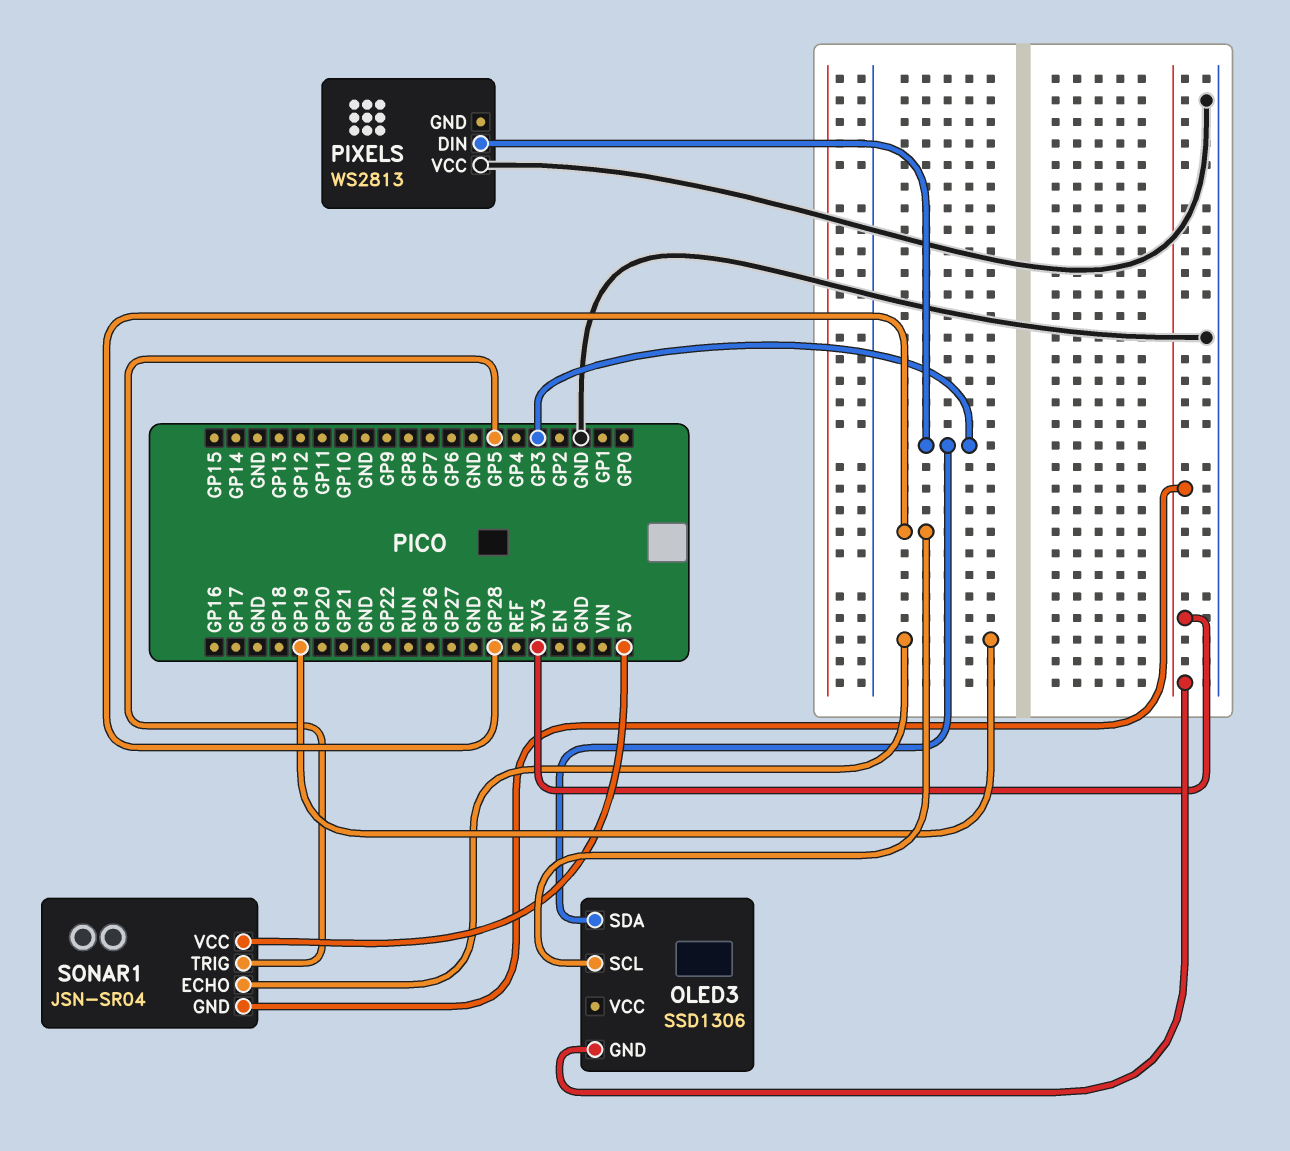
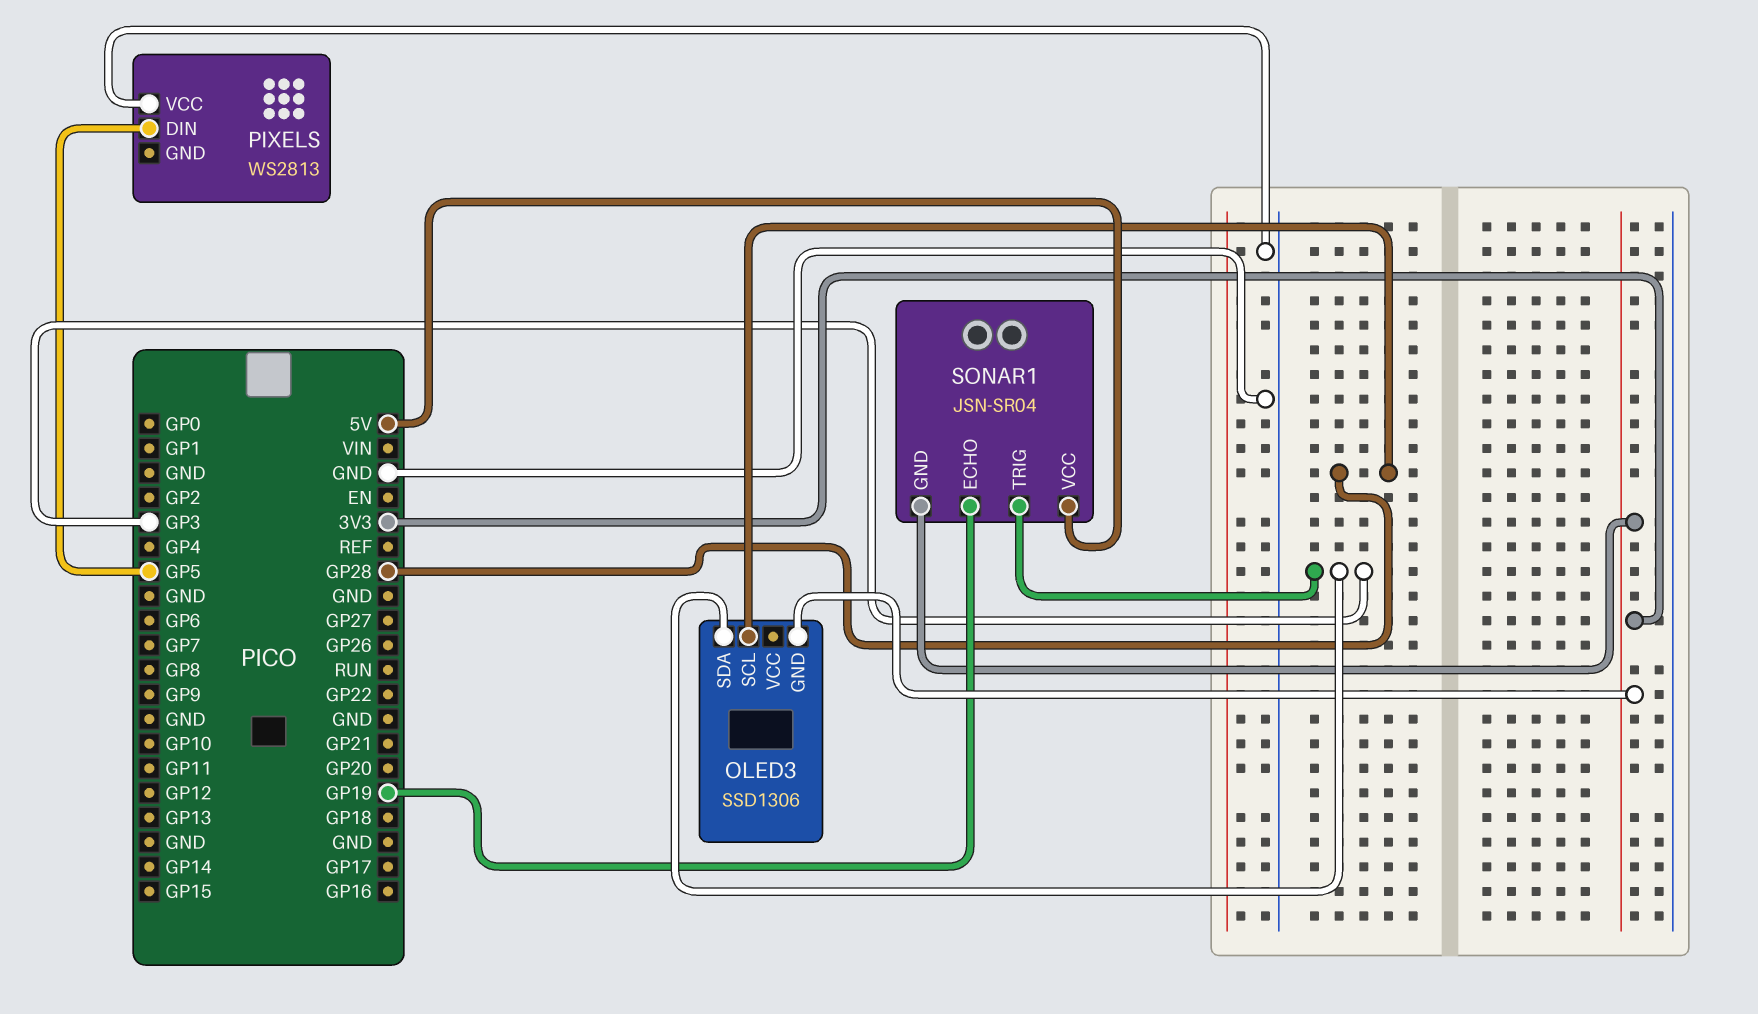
PIXELS pin DIN: GP3 -> GP5
SONAR1 pin TRIG: GP5 -> GP3

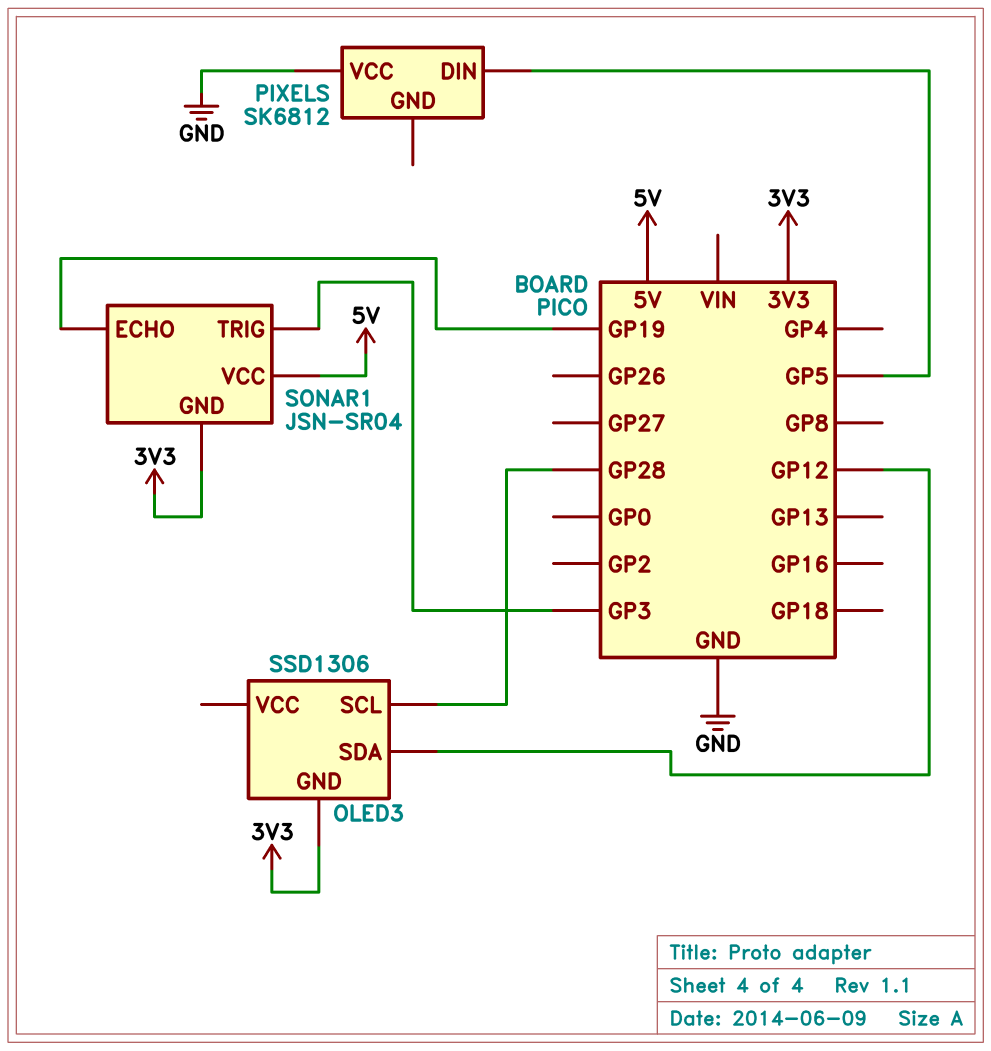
OLED3 pin SDA: GP3 -> GP12
PIXELS: WS2813 -> SK6812

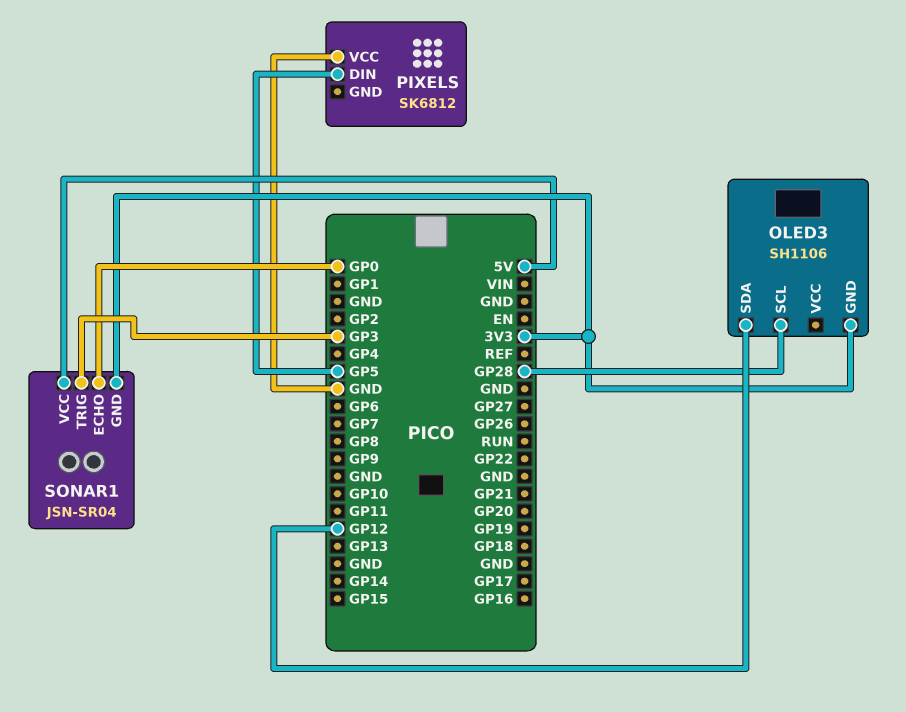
OLED3: SSD1306 -> SH1106
SONAR1 pin ECHO: GP19 -> GP0

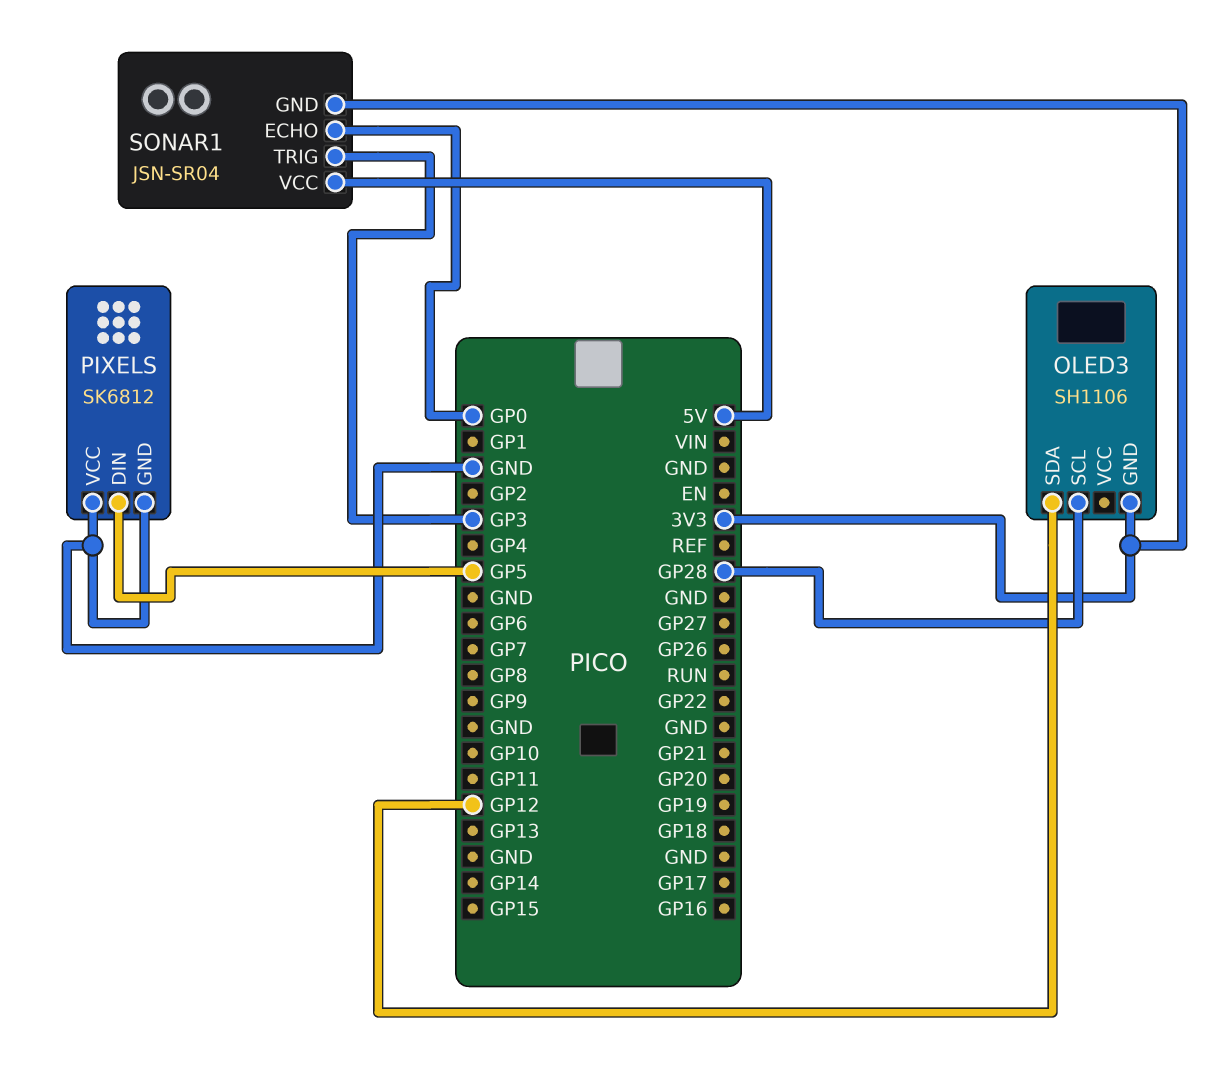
PIXELS pin GND: none -> GND

